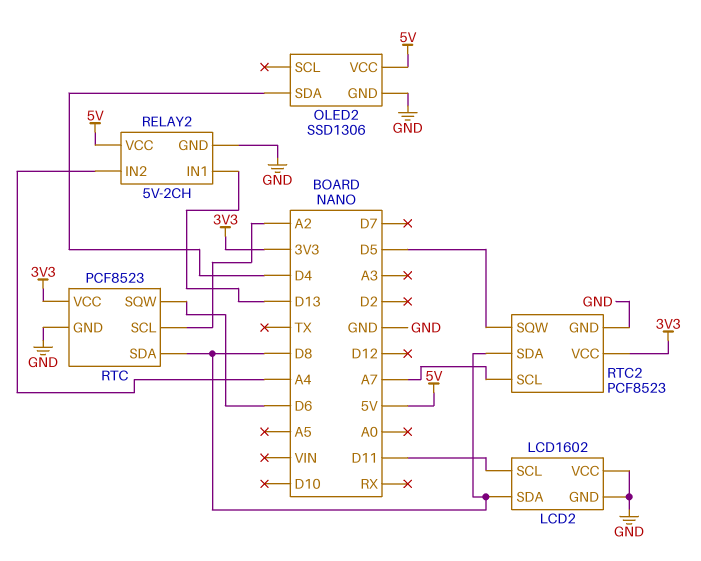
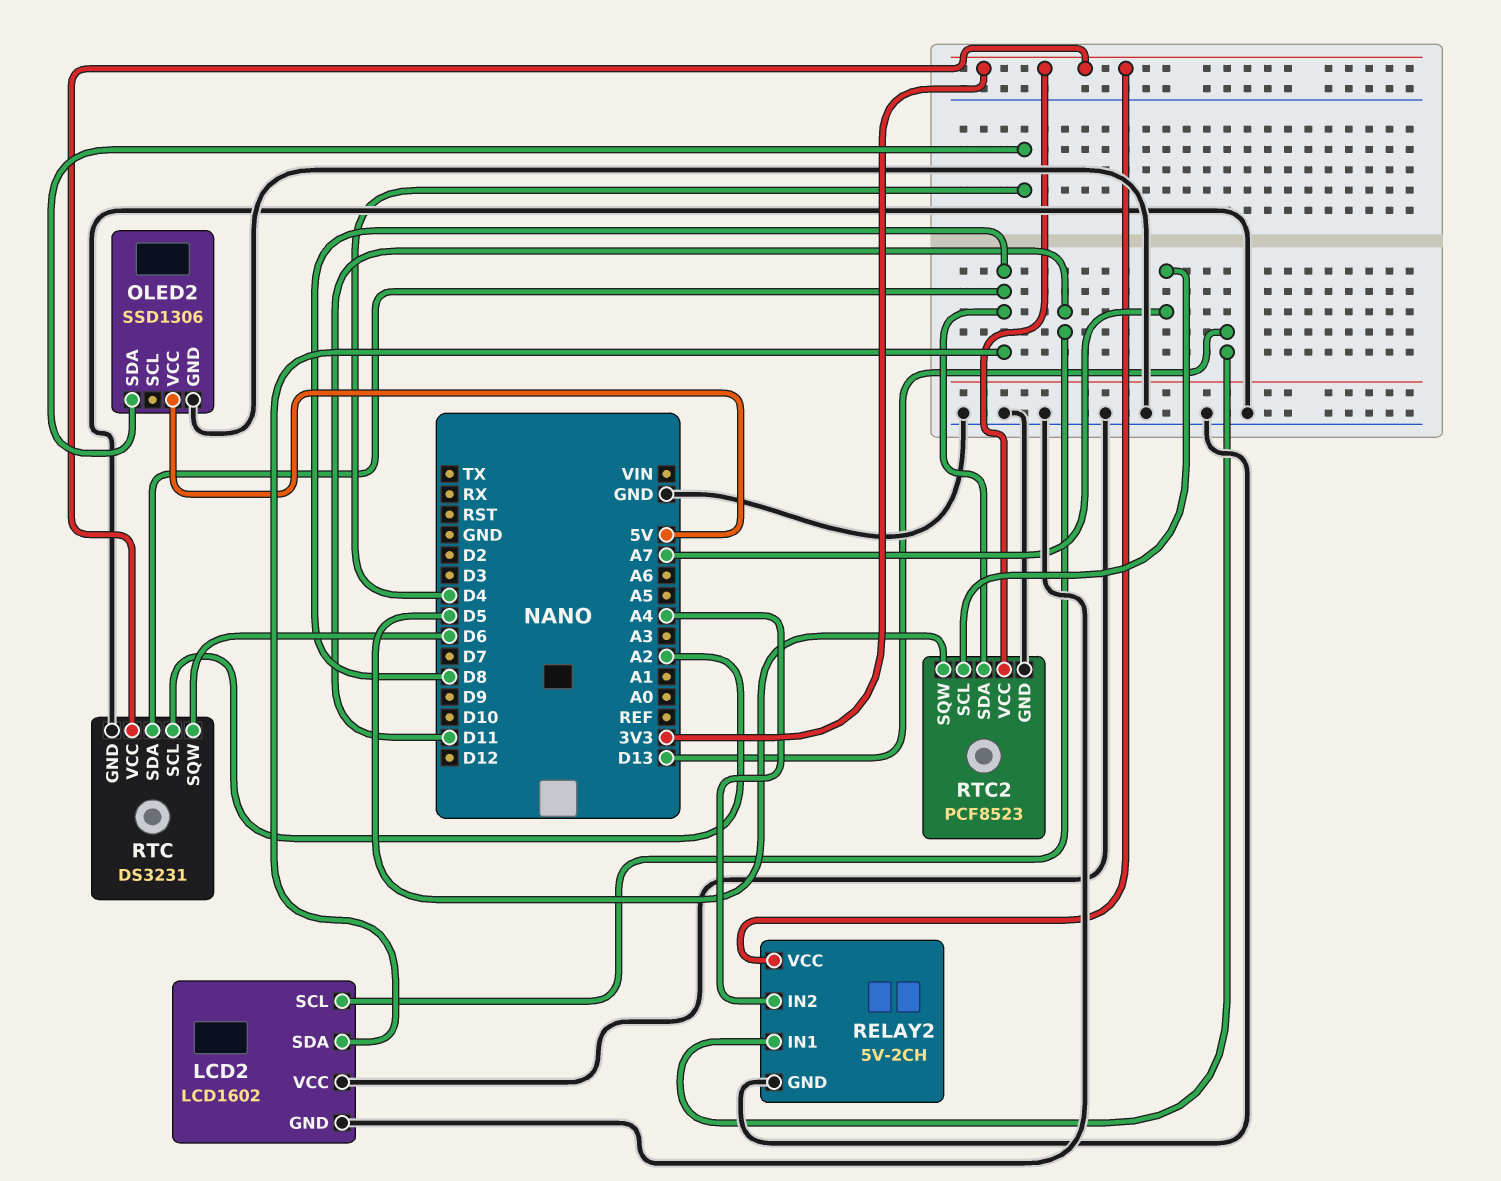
RELAY2 pin VCC: 5V -> 3V3
RTC: PCF8523 -> DS3231

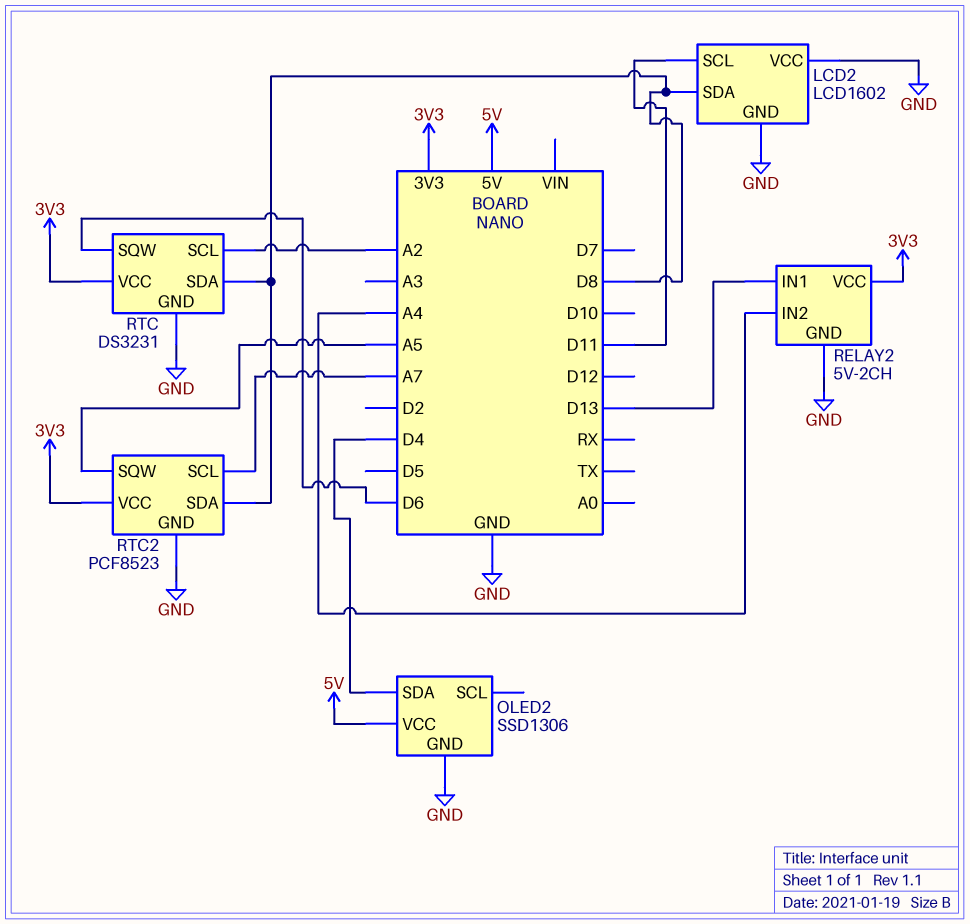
RTC2 pin SQW: D5 -> A5

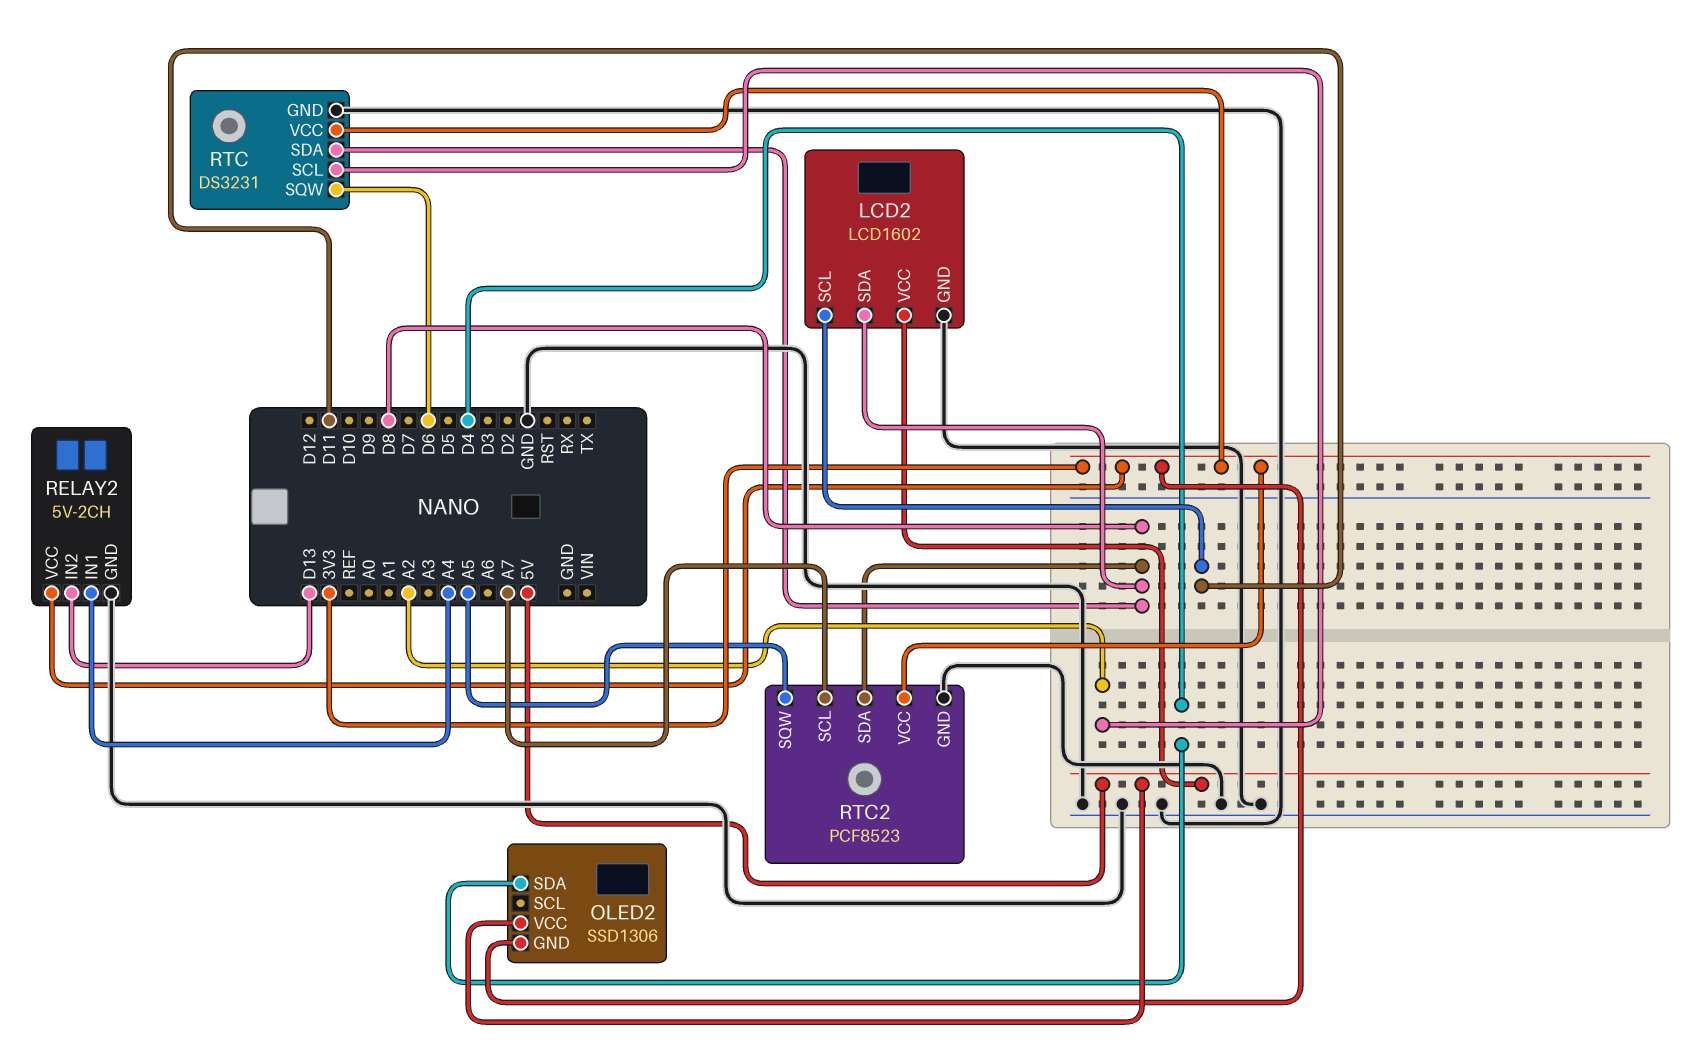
LCD2 pin VCC: GND -> 5V
OLED2 pin GND: GND -> 3V3
RELAY2 pin IN1: D13 -> A4
RELAY2 pin IN2: A4 -> D13

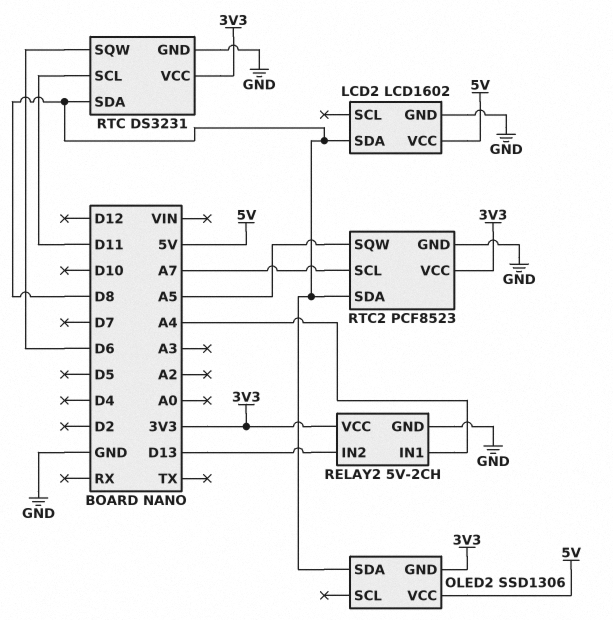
LCD2 pin SCL: D11 -> none
OLED2 pin SDA: D4 -> D8
RTC pin SCL: A2 -> D11

